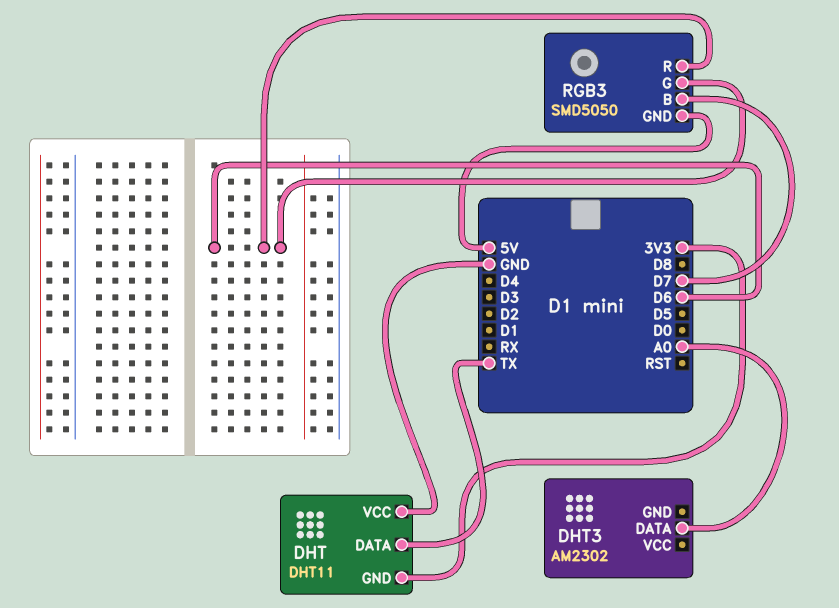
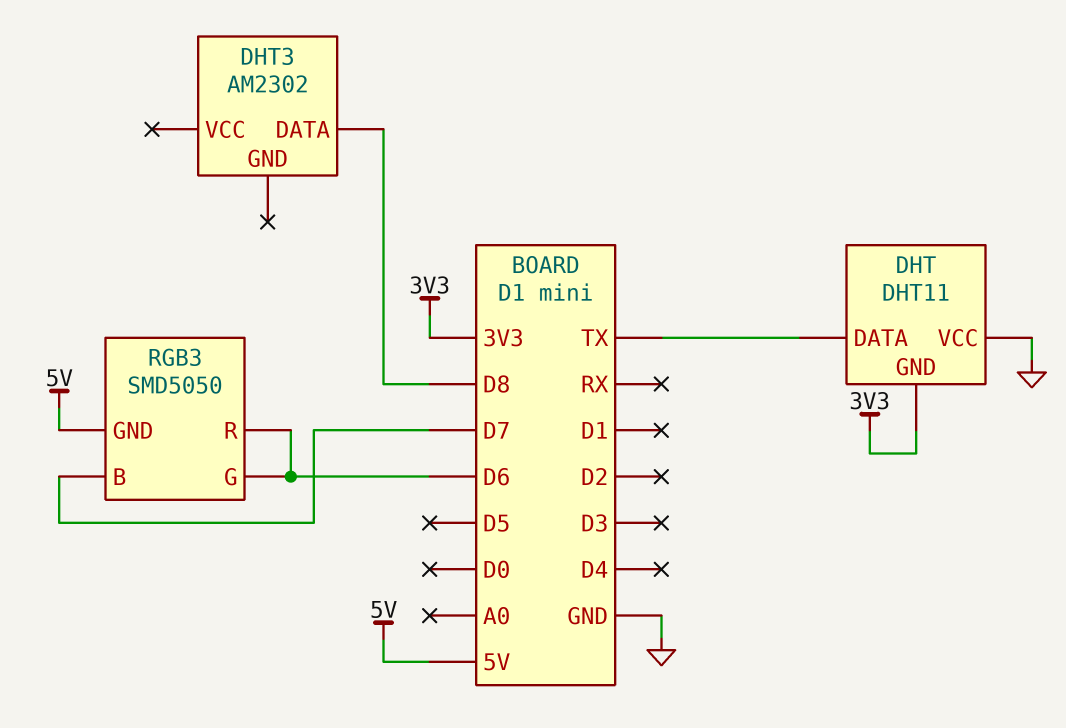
DHT3 pin DATA: A0 -> D8

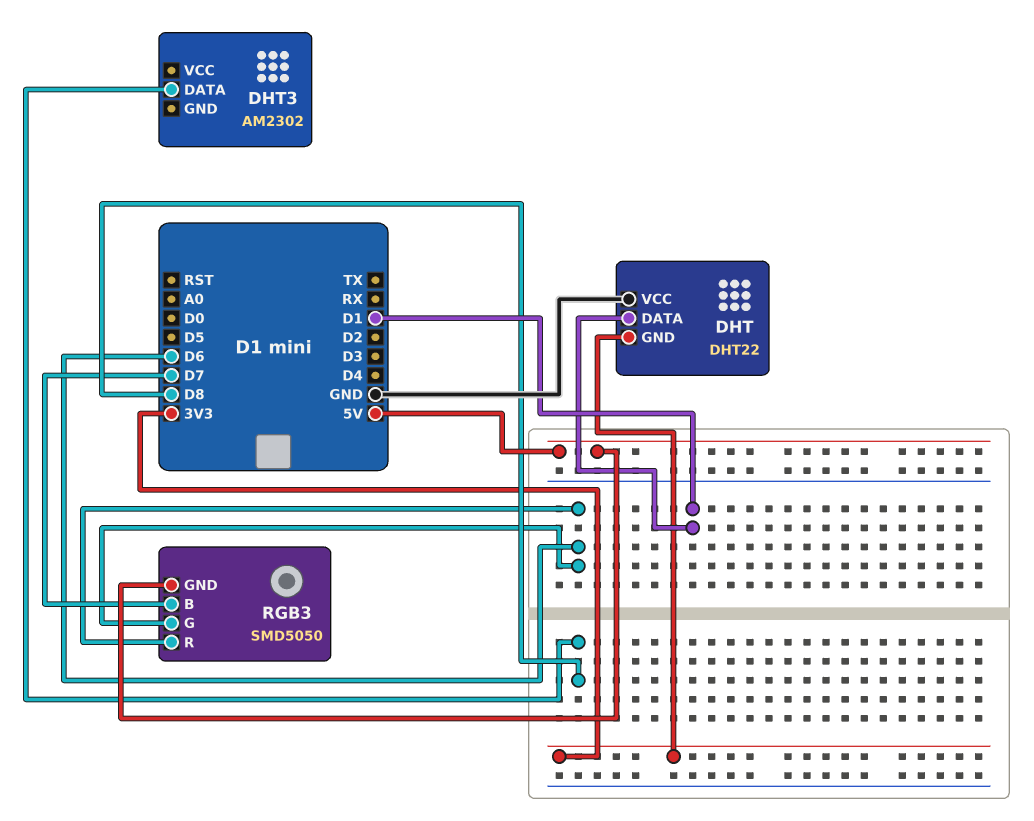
DHT: DHT11 -> DHT22
DHT pin DATA: TX -> D1

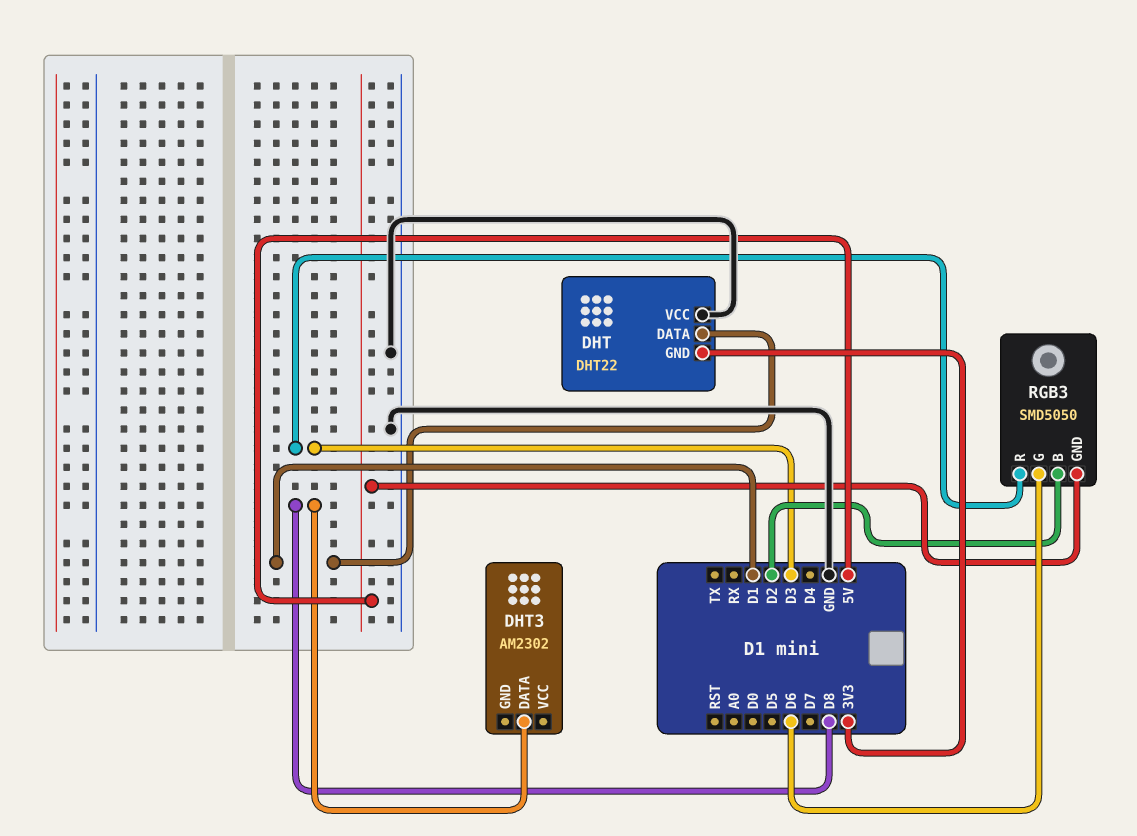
RGB3 pin B: D7 -> D2
RGB3 pin R: D6 -> D3

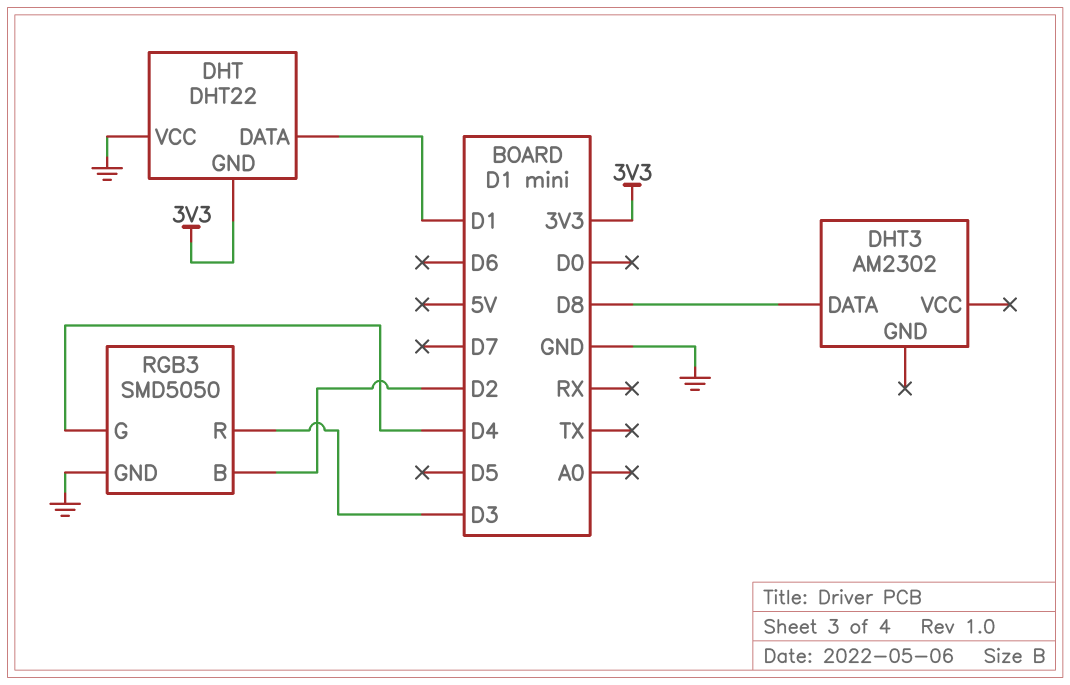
RGB3 pin G: D6 -> D4
RGB3 pin GND: 5V -> GND

